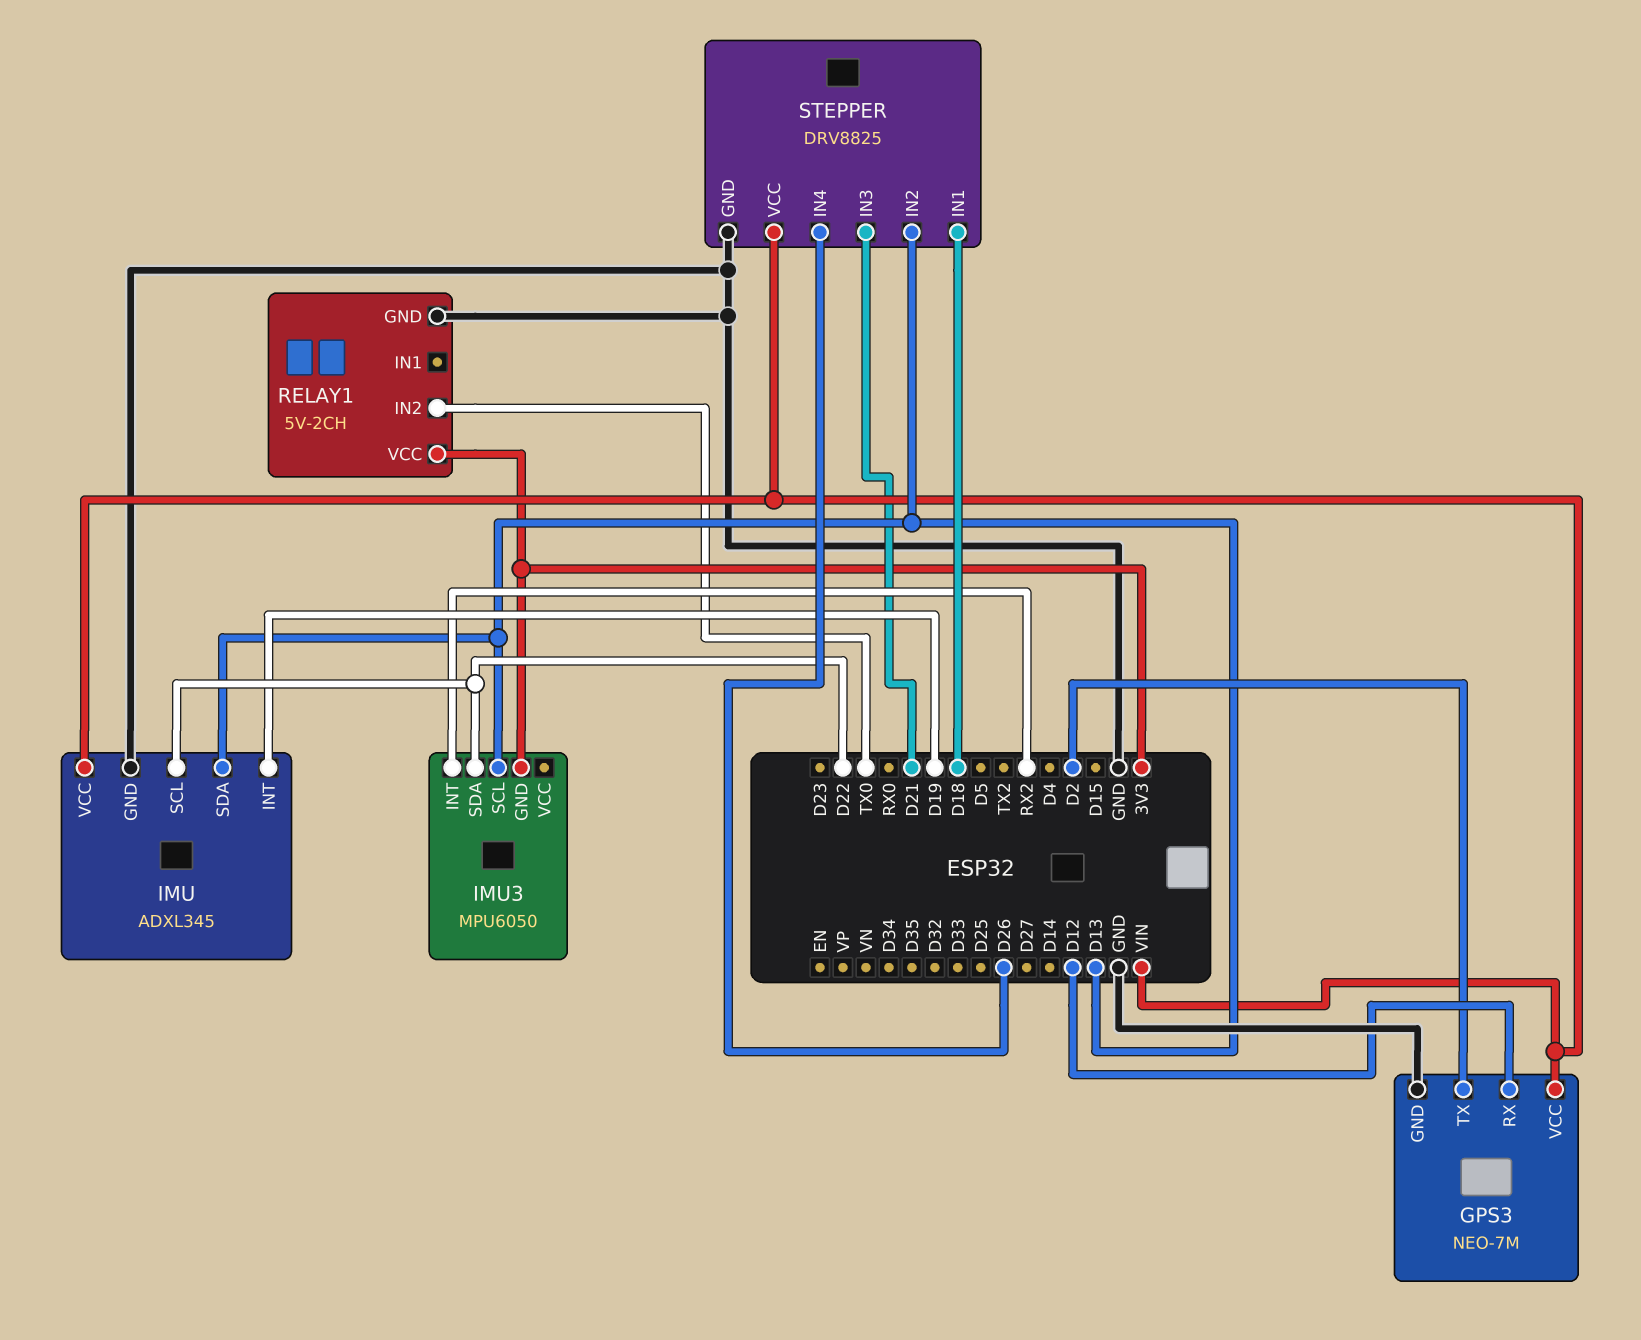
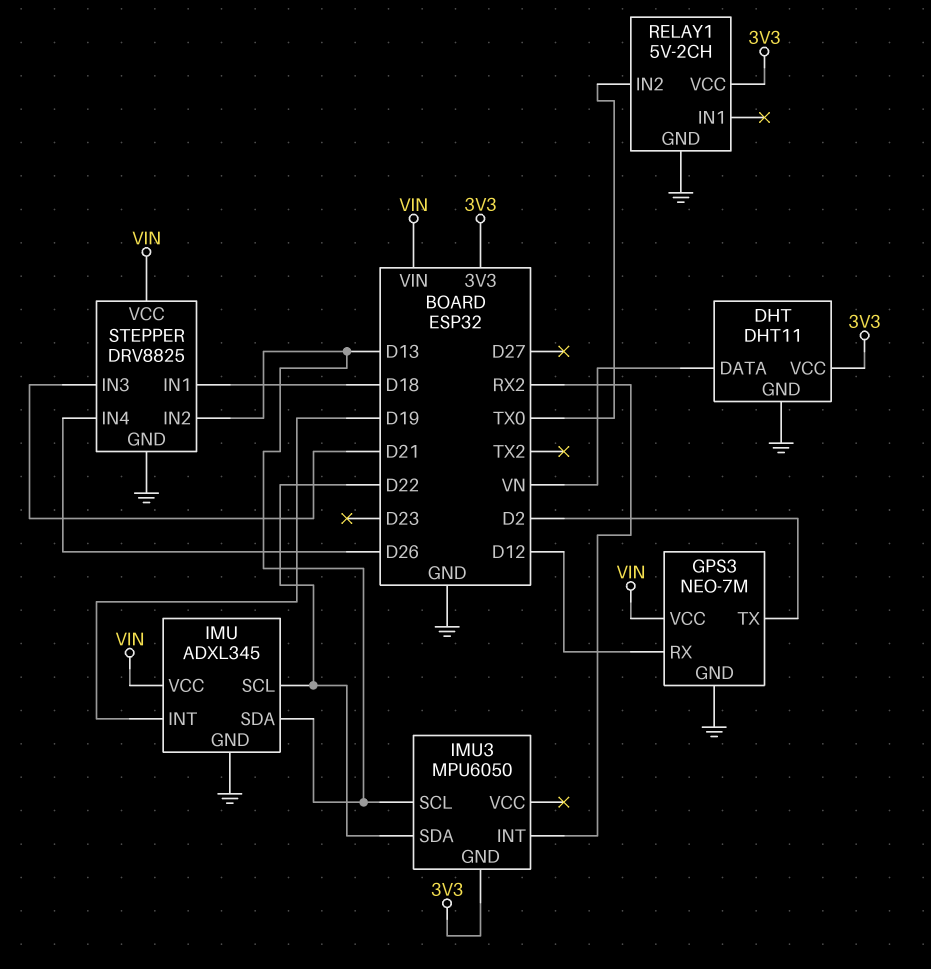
DHT: none -> DHT11
DHT pin DATA: none -> VN
DHT pin GND: none -> GND
DHT pin VCC: none -> 3V3

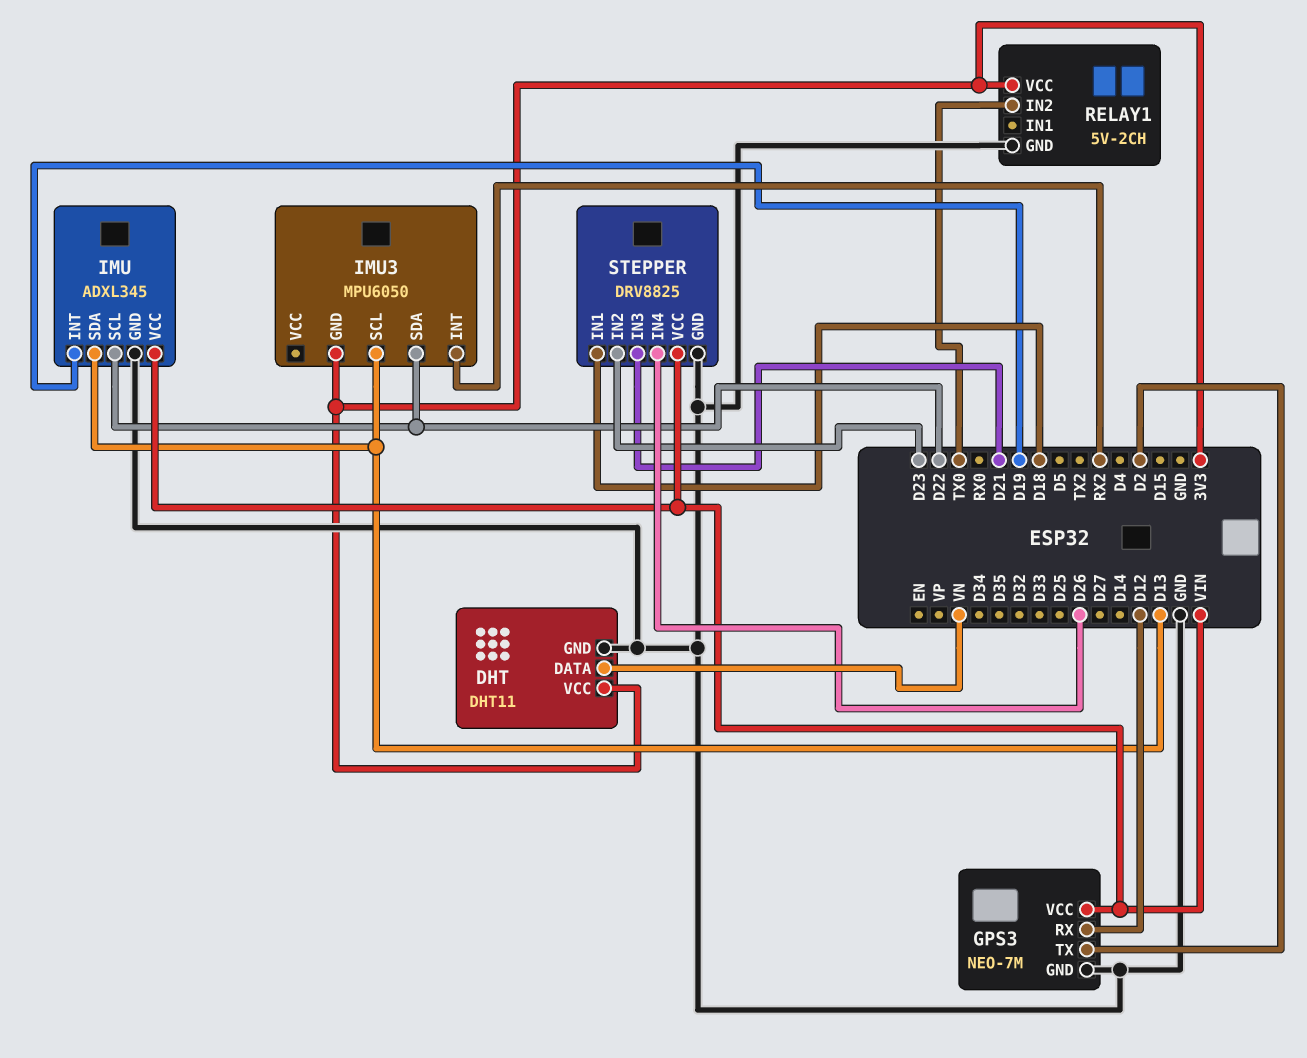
STEPPER pin IN2: D13 -> D23

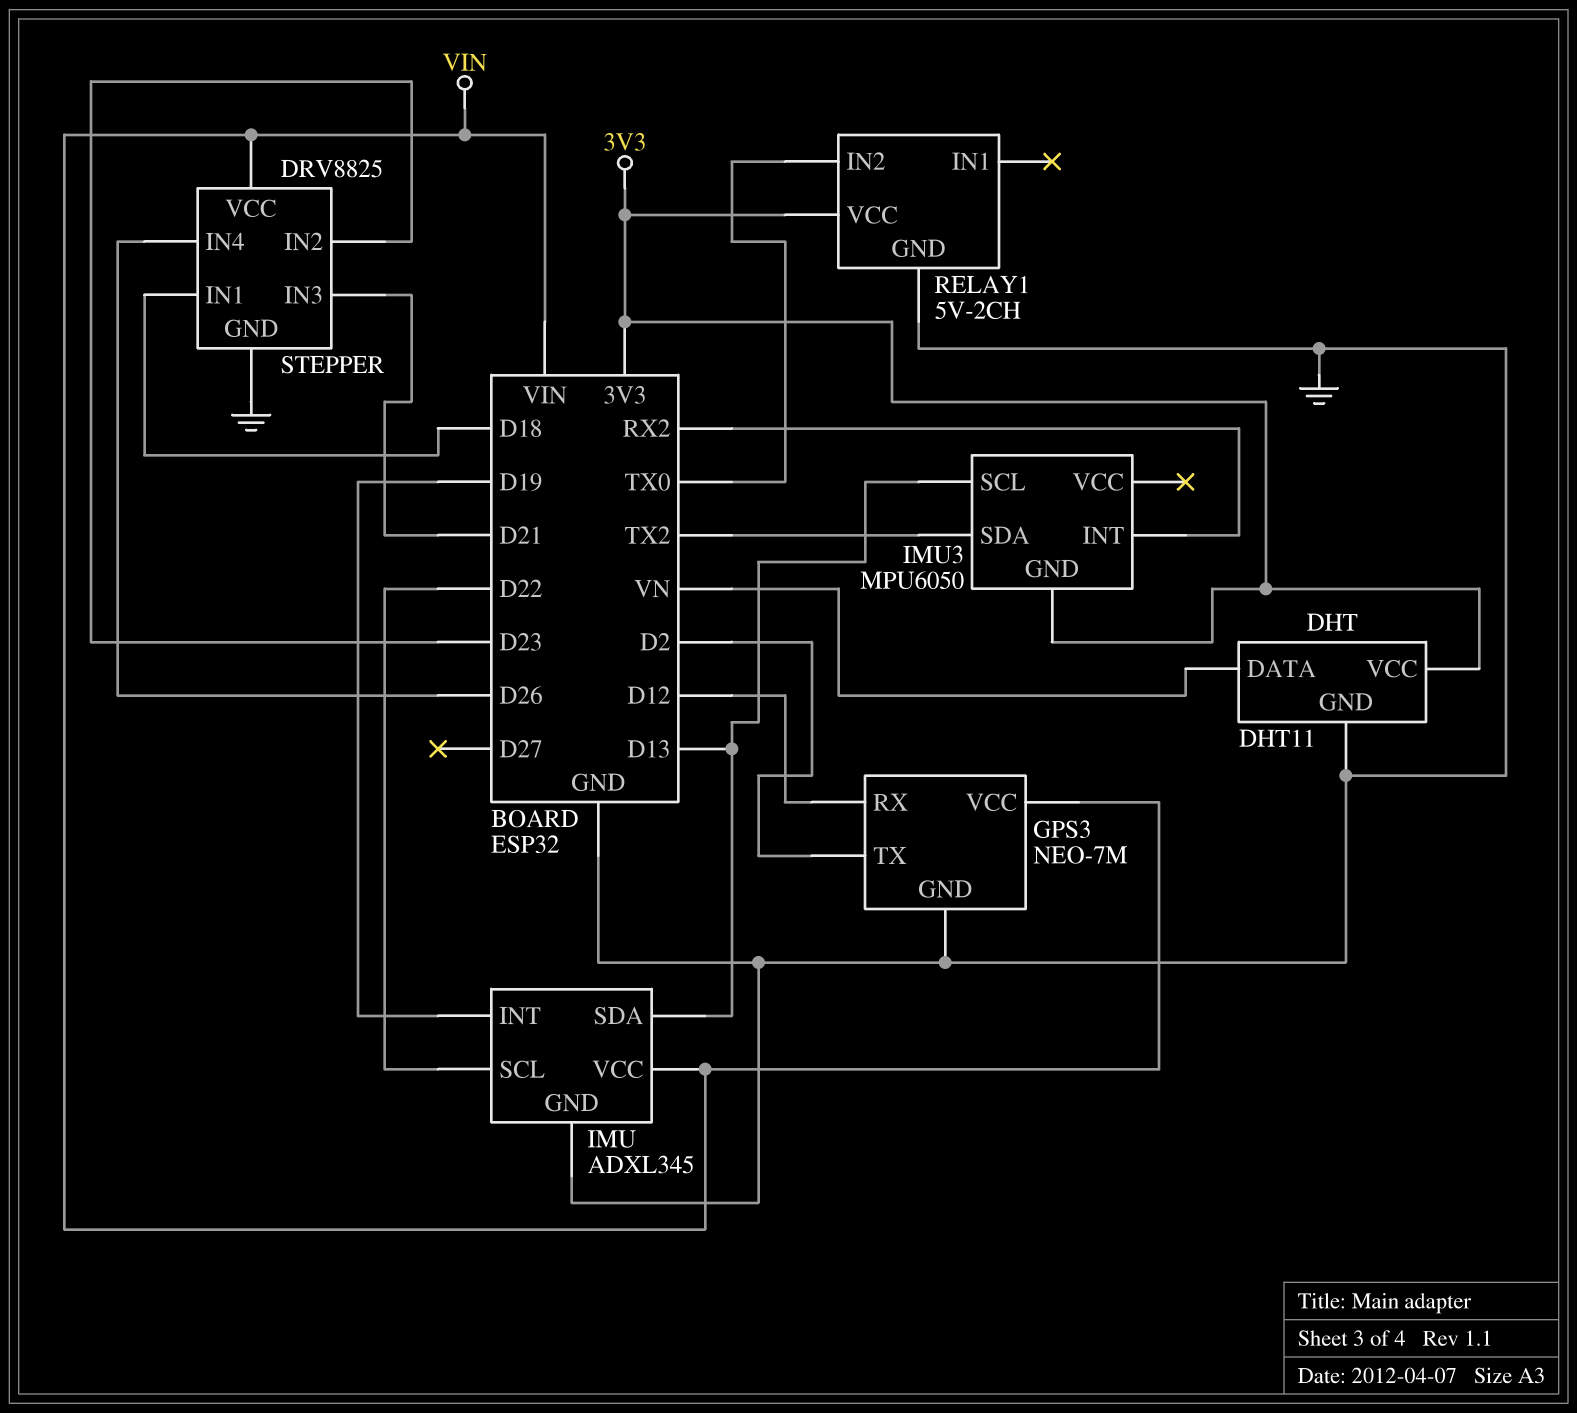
IMU3 pin SDA: D22 -> TX2

